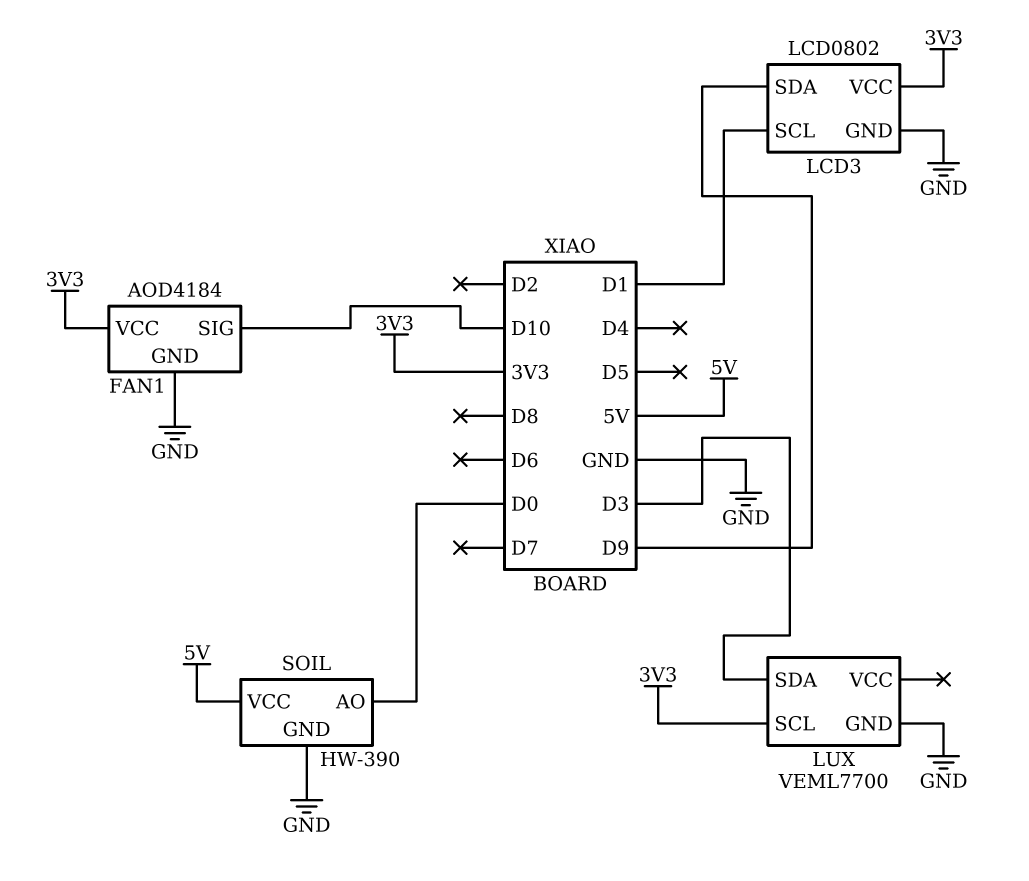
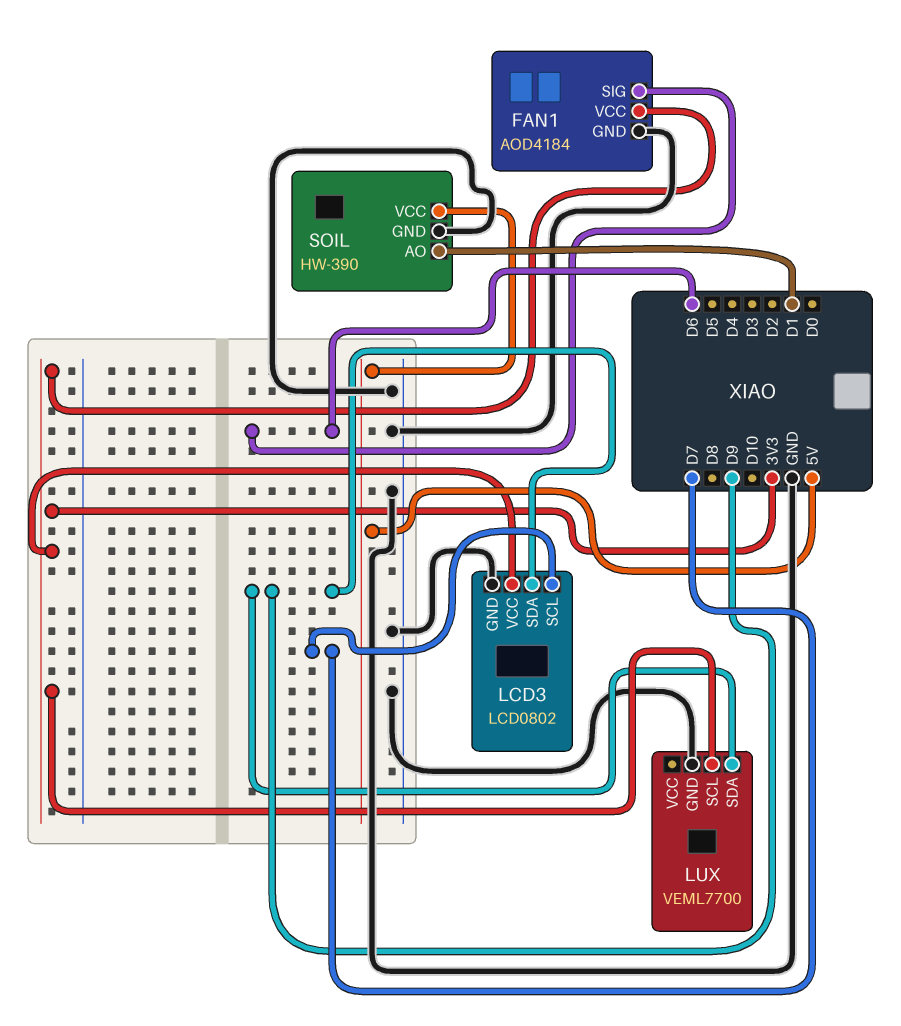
FAN1 pin SIG: D10 -> D6
LCD3 pin SCL: D1 -> D7
LUX pin SDA: D3 -> D9
SOIL pin AO: D0 -> D1

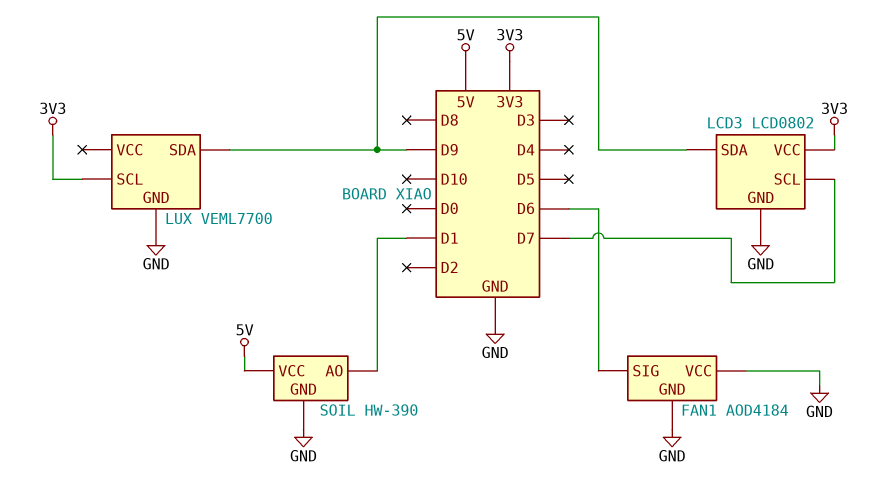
FAN1 pin VCC: 3V3 -> GND

